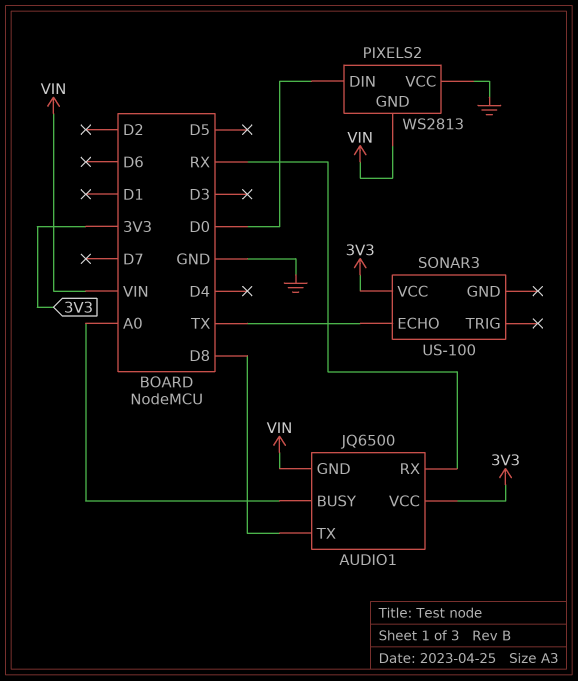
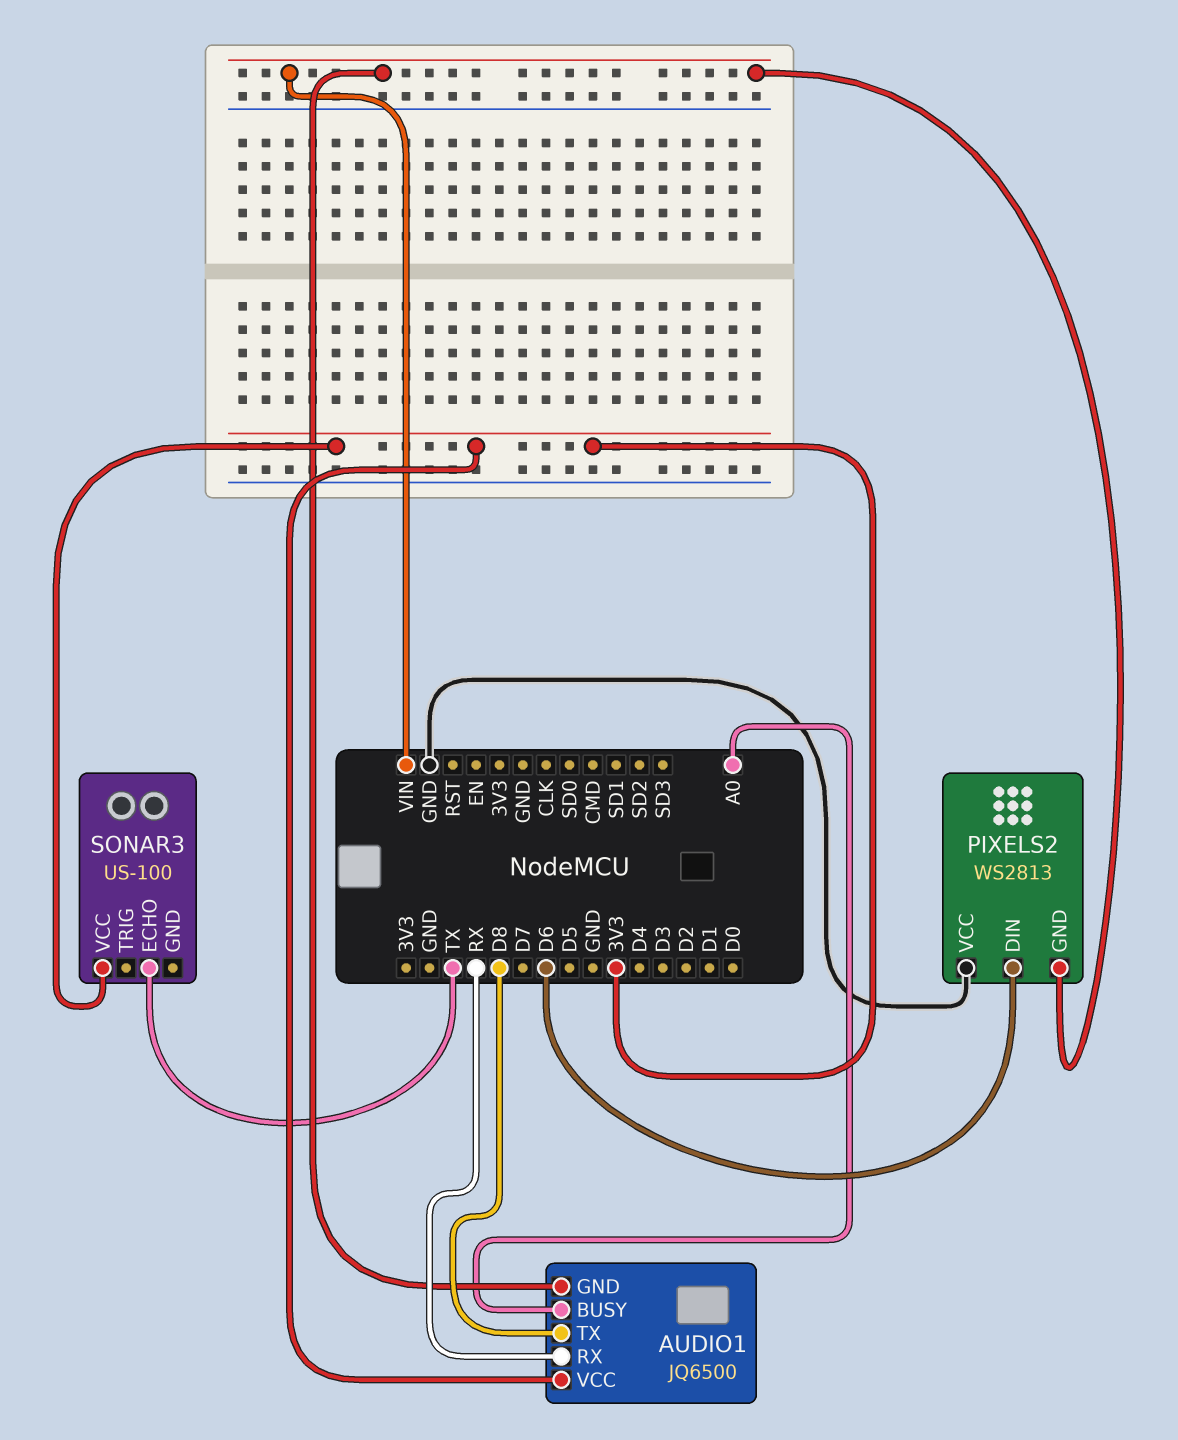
PIXELS2 pin DIN: D0 -> D6

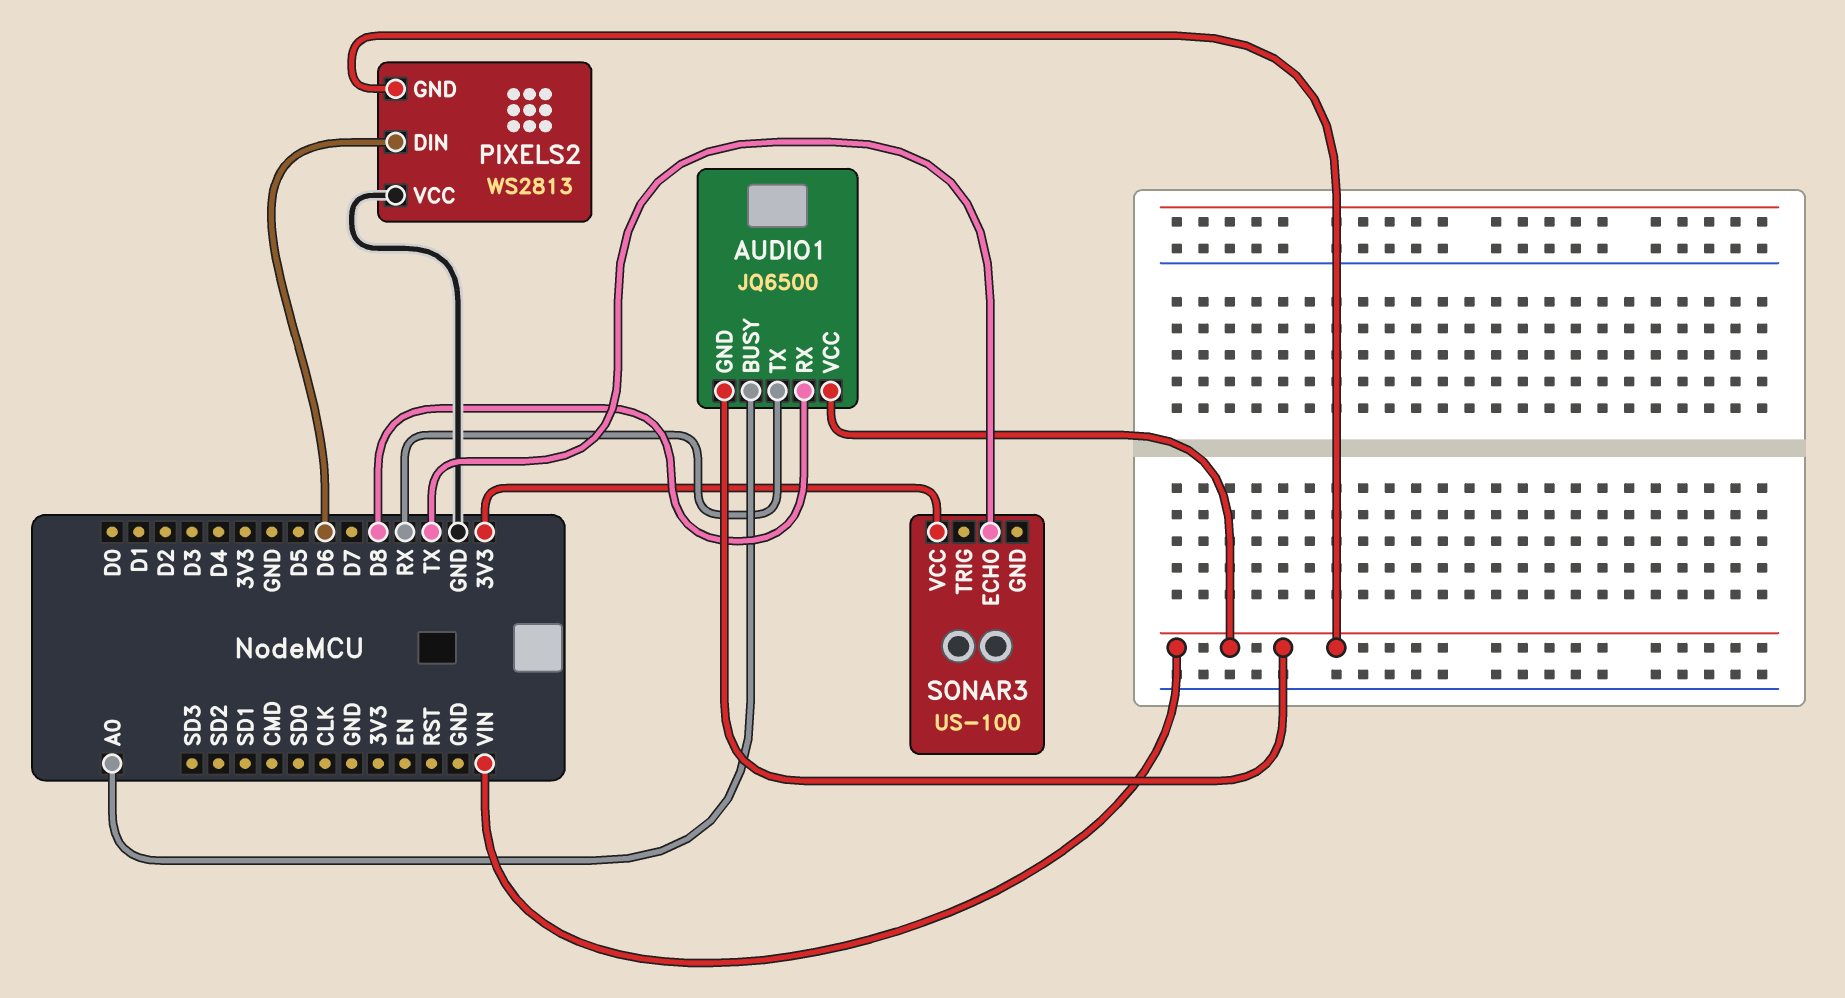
AUDIO1 pin RX: RX -> D8
AUDIO1 pin TX: D8 -> RX
AUDIO1 pin VCC: 3V3 -> VIN

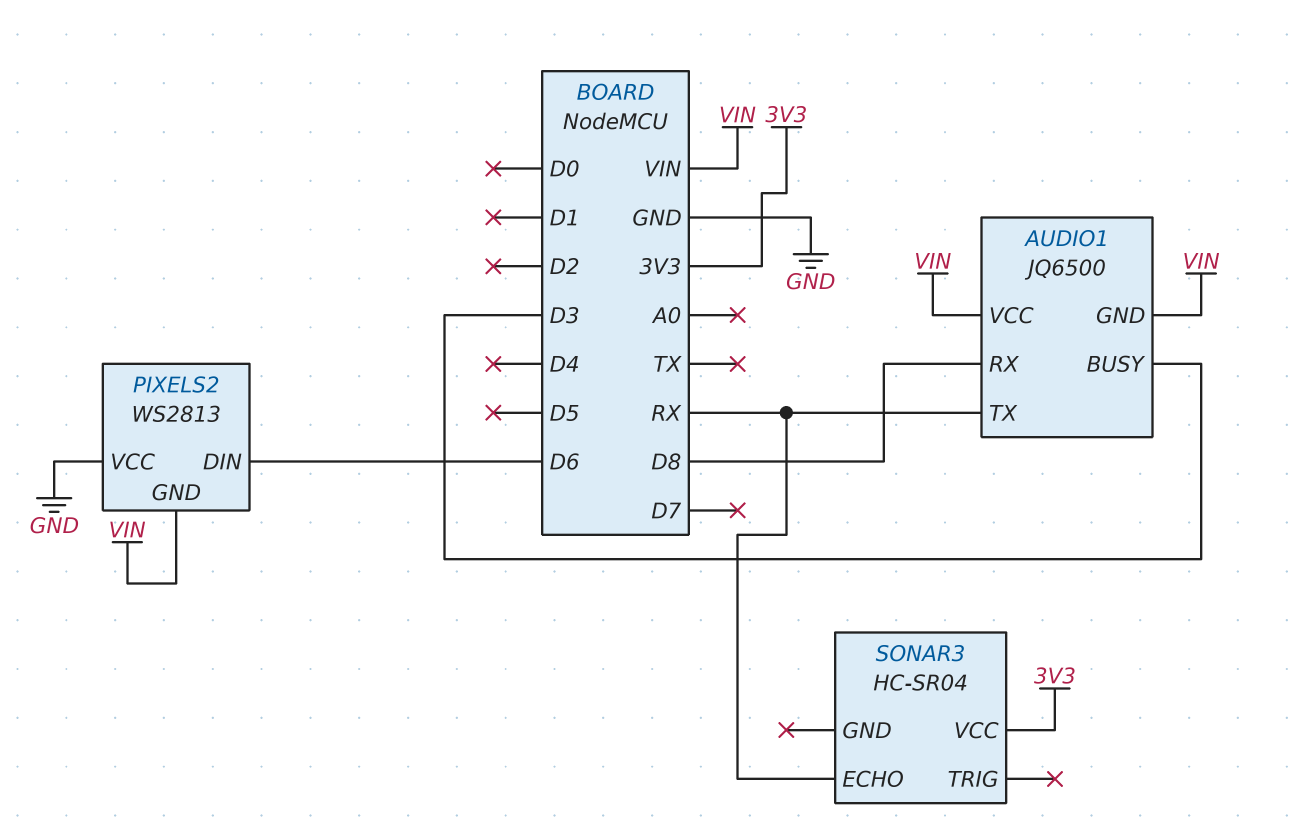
AUDIO1 pin BUSY: A0 -> D3
SONAR3: US-100 -> HC-SR04
SONAR3 pin ECHO: TX -> RX

